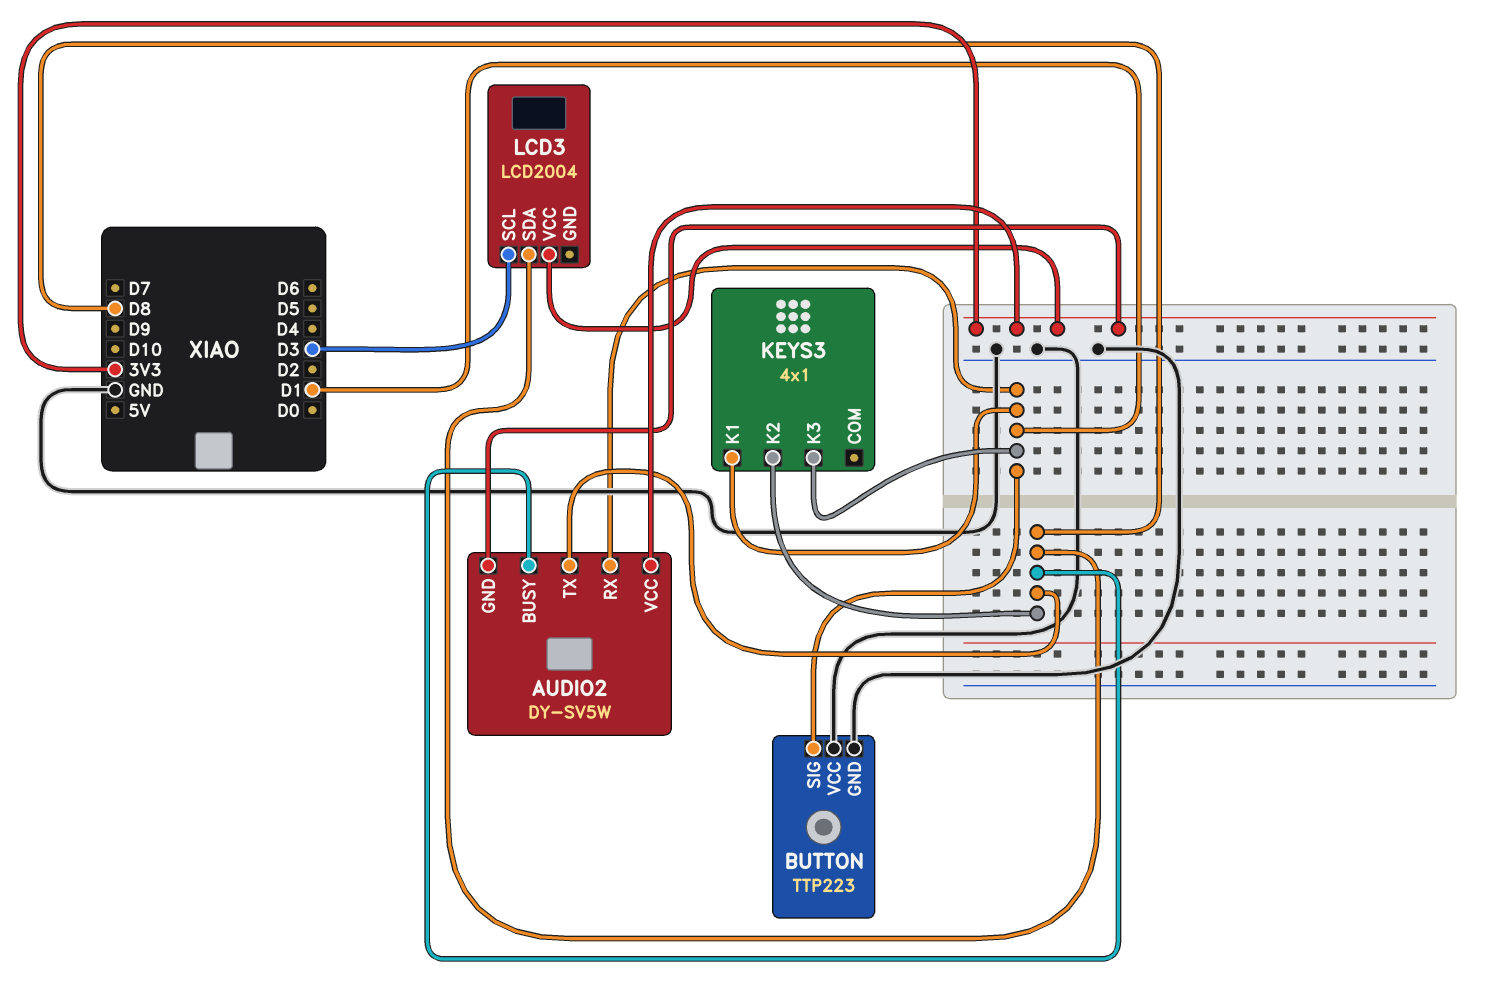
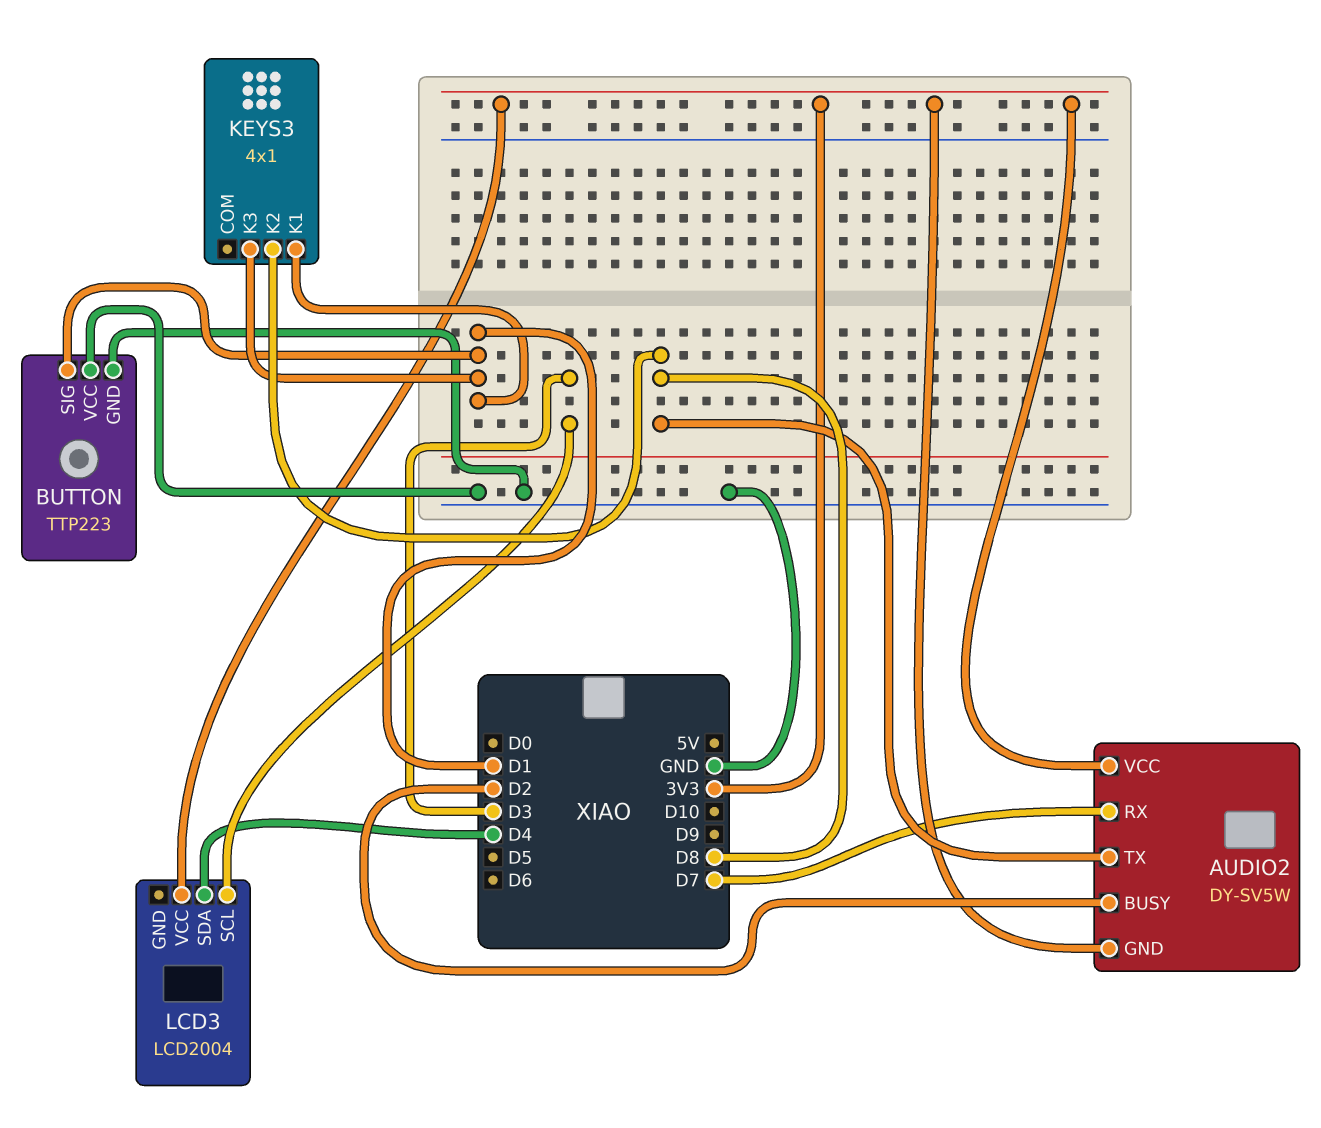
AUDIO2 pin BUSY: D8 -> D2
AUDIO2 pin RX: D1 -> D7
LCD3 pin SDA: D8 -> D4

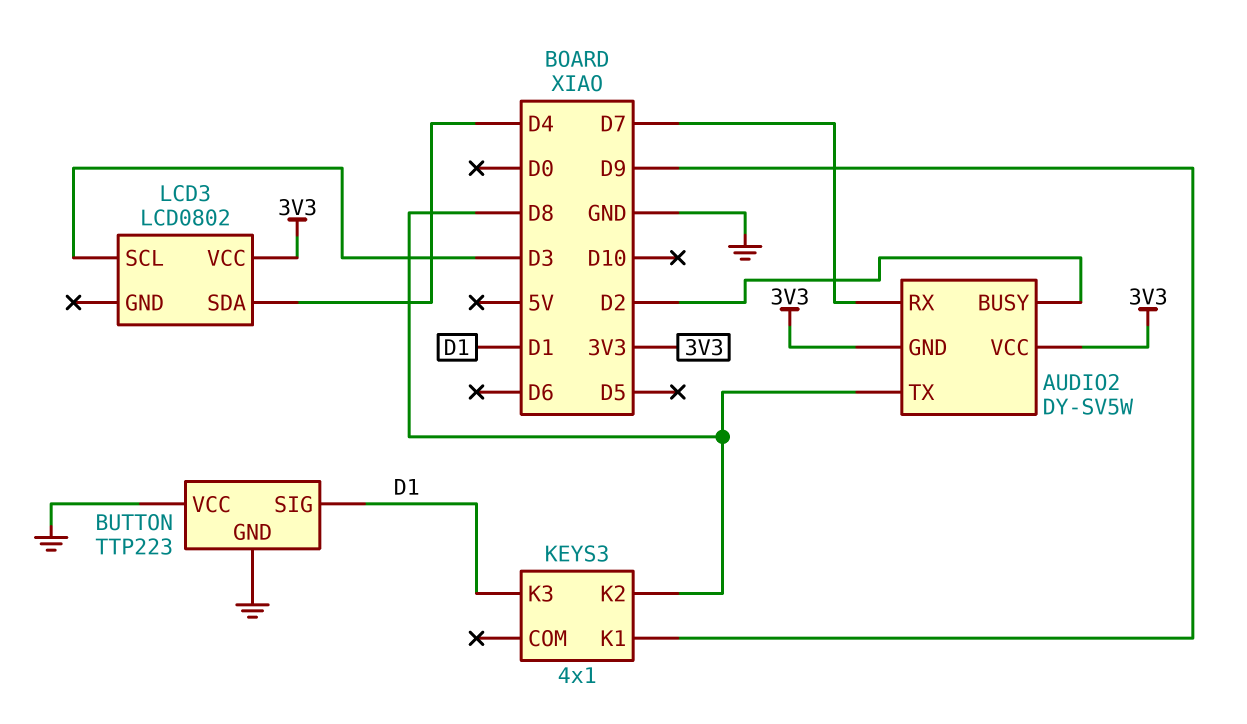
KEYS3 pin K1: D1 -> D9
LCD3: LCD2004 -> LCD0802

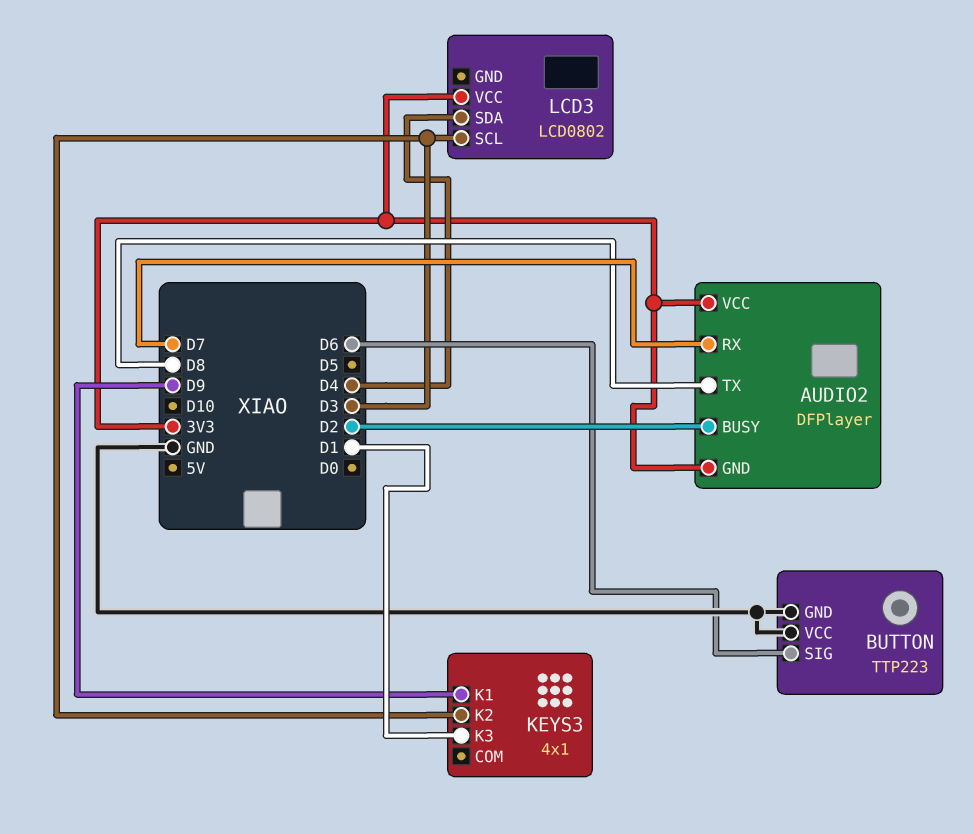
AUDIO2: DY-SV5W -> DFPlayer
BUTTON pin SIG: D1 -> D6
KEYS3 pin K2: D8 -> D3

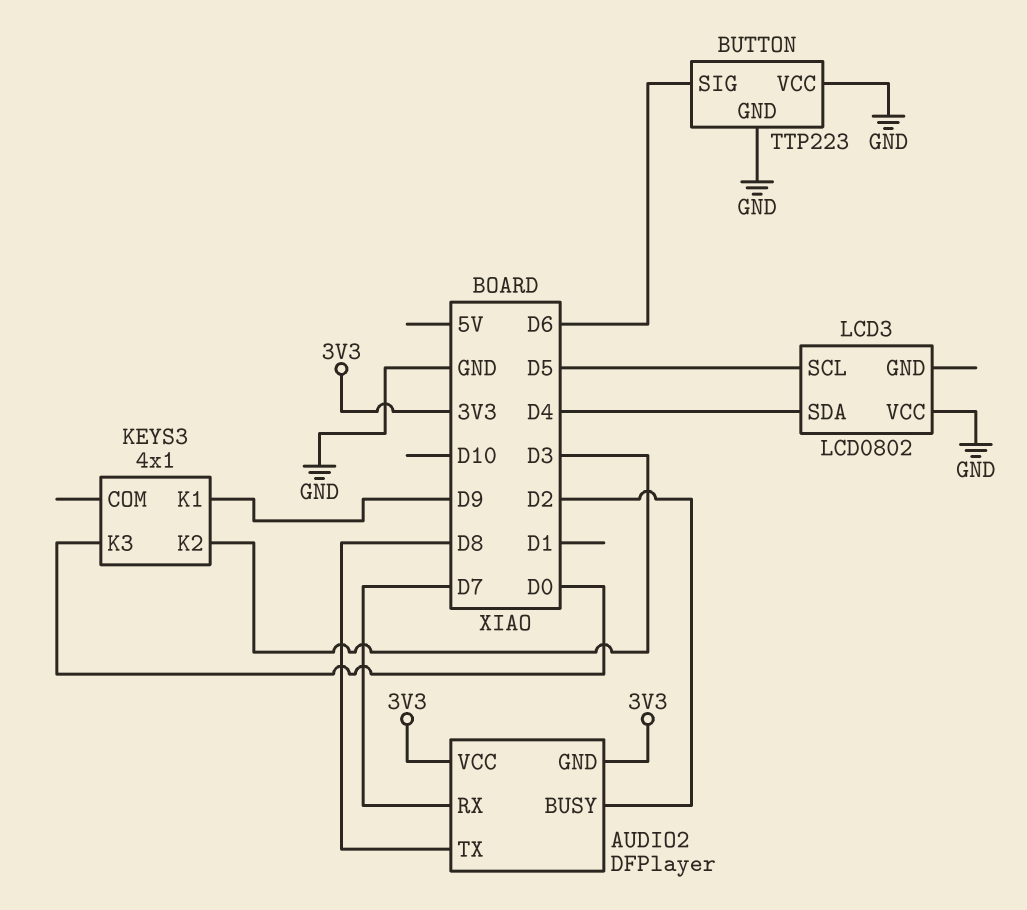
KEYS3 pin K3: D1 -> D0
LCD3 pin SCL: D3 -> D5
LCD3 pin VCC: 3V3 -> GND

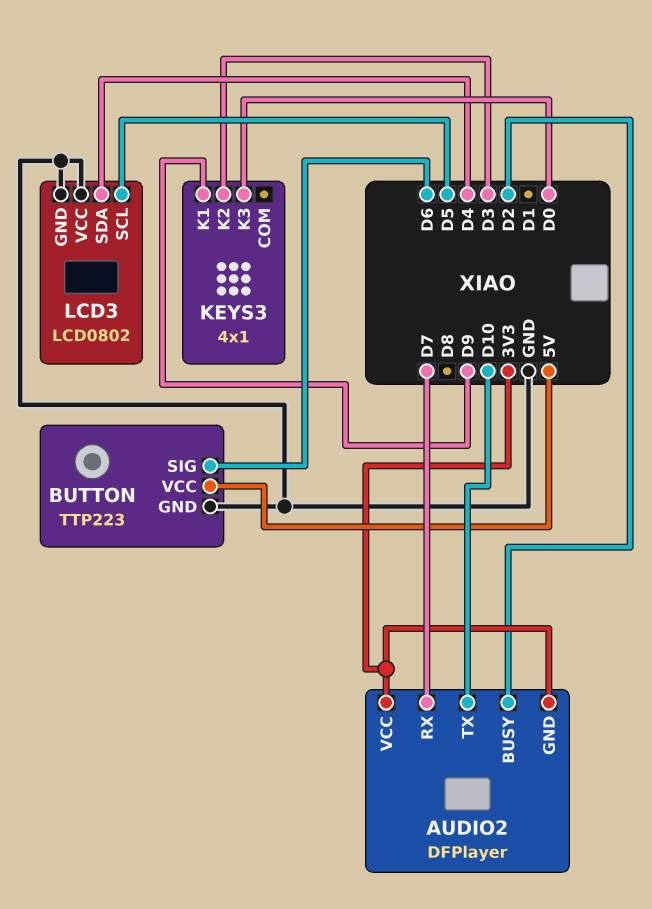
AUDIO2 pin TX: D8 -> D10
BUTTON pin VCC: GND -> 5V
LCD3 pin GND: none -> GND

